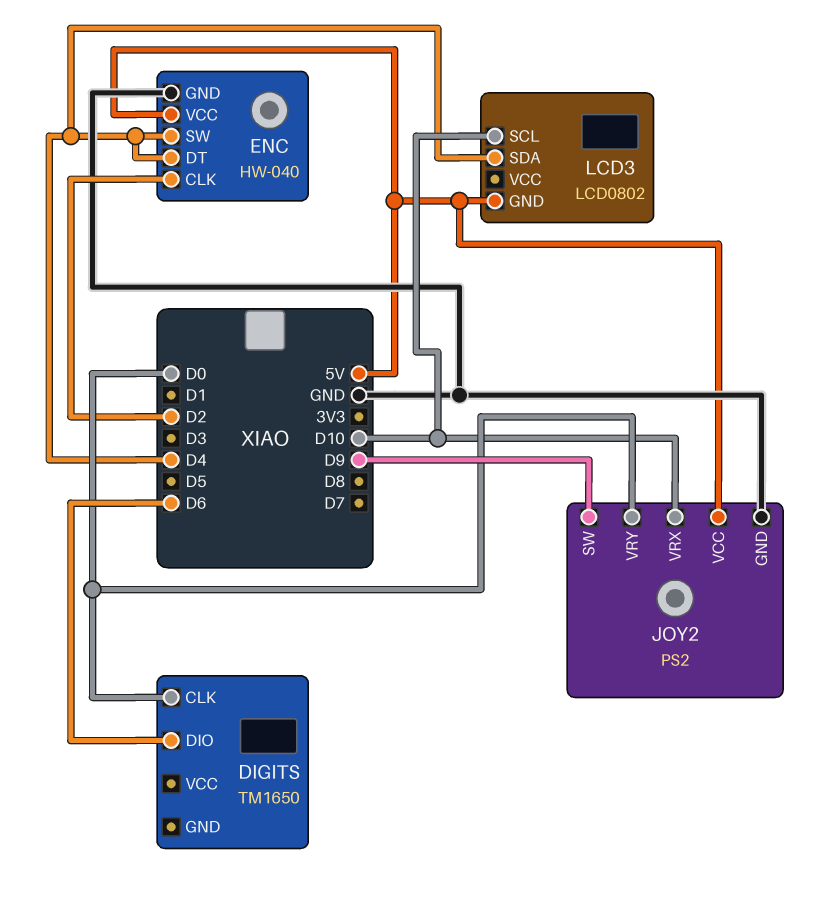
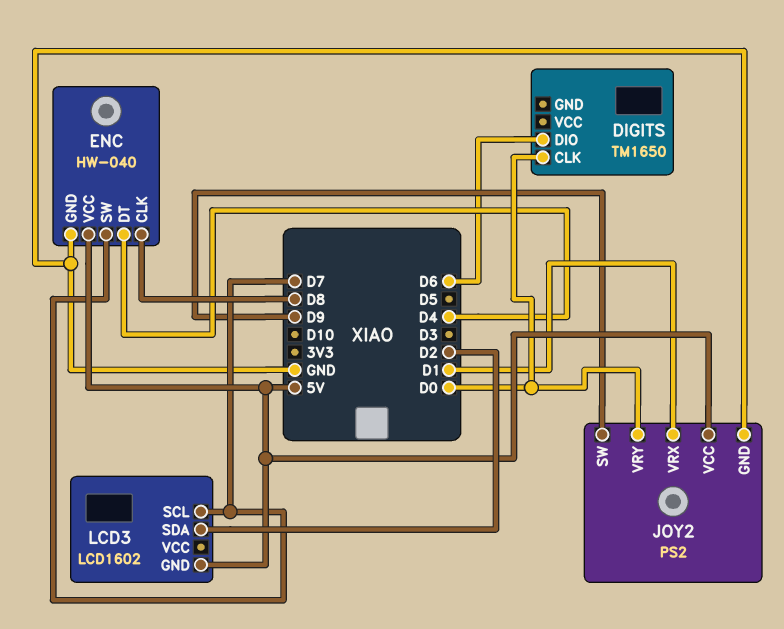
ENC pin CLK: D2 -> D8
ENC pin SW: D4 -> D7
JOY2 pin VRX: D10 -> D1
LCD3: LCD0802 -> LCD1602
LCD3 pin SCL: D10 -> D7
LCD3 pin SDA: D4 -> D2

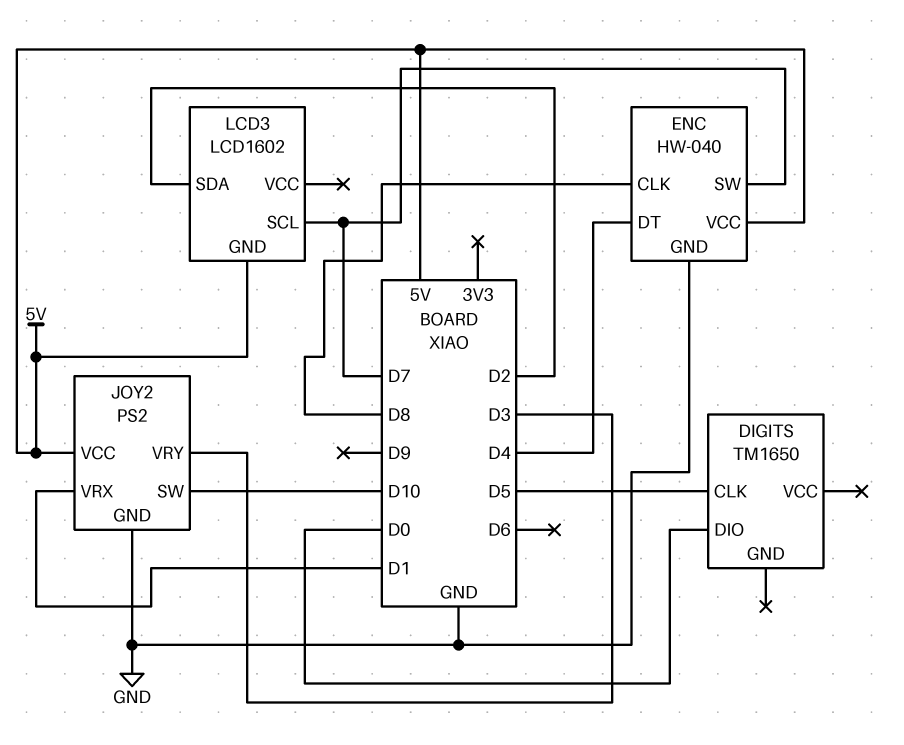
DIGITS pin CLK: D0 -> D5
DIGITS pin DIO: D6 -> D0
JOY2 pin SW: D9 -> D10
JOY2 pin VRY: D0 -> D3

